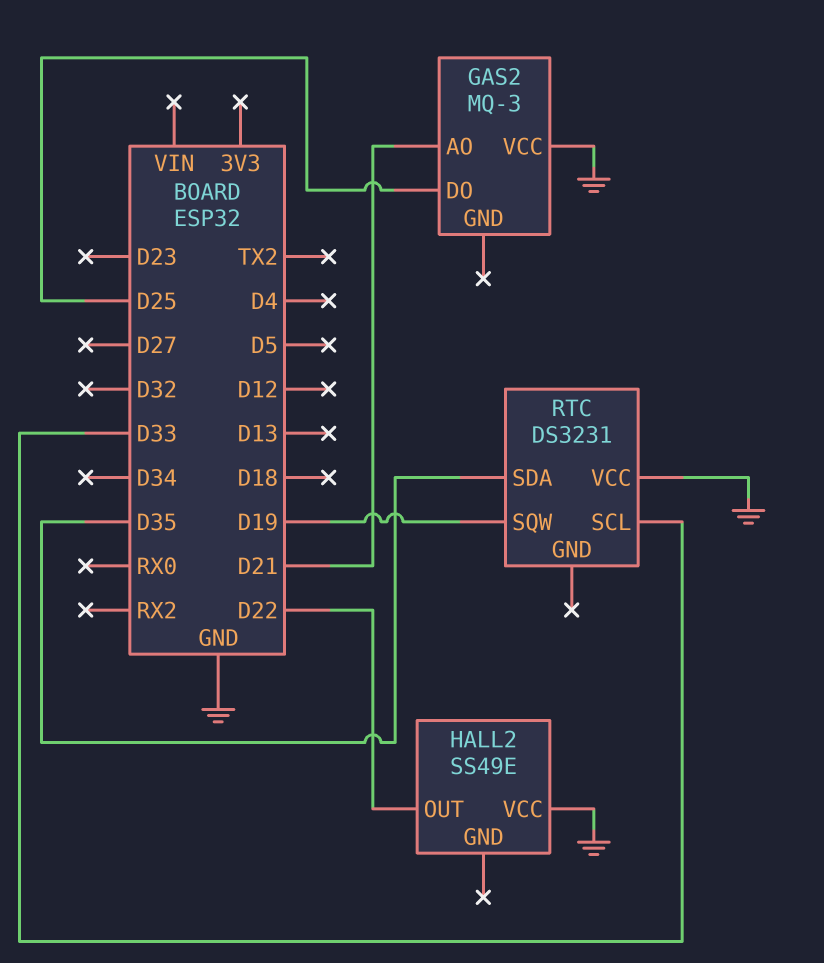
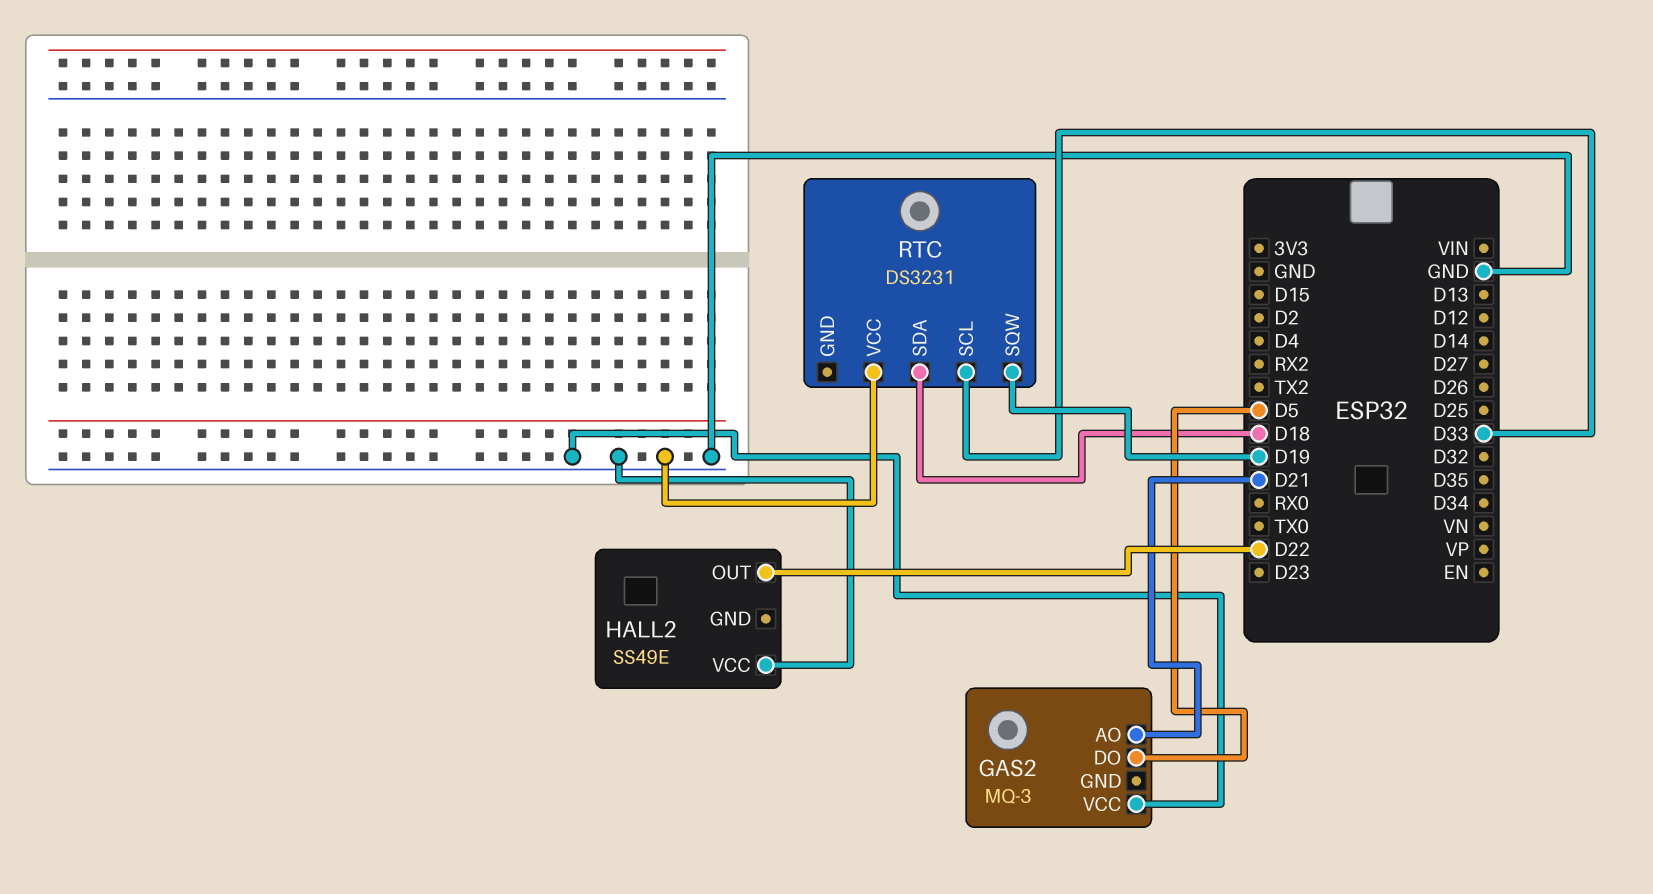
GAS2 pin DO: D25 -> D5
RTC pin SDA: D35 -> D18

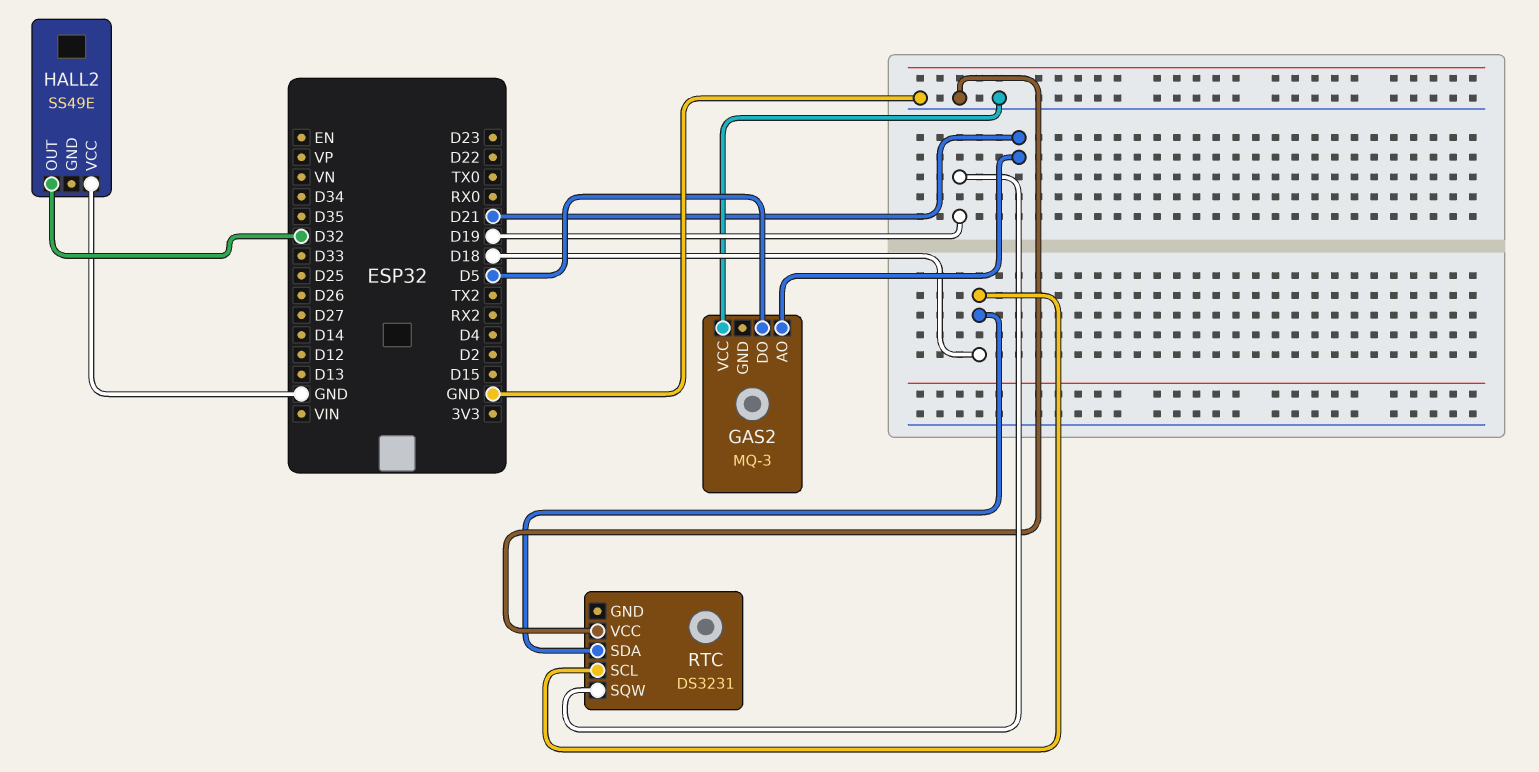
HALL2 pin OUT: D22 -> D32
RTC pin SCL: D33 -> D18

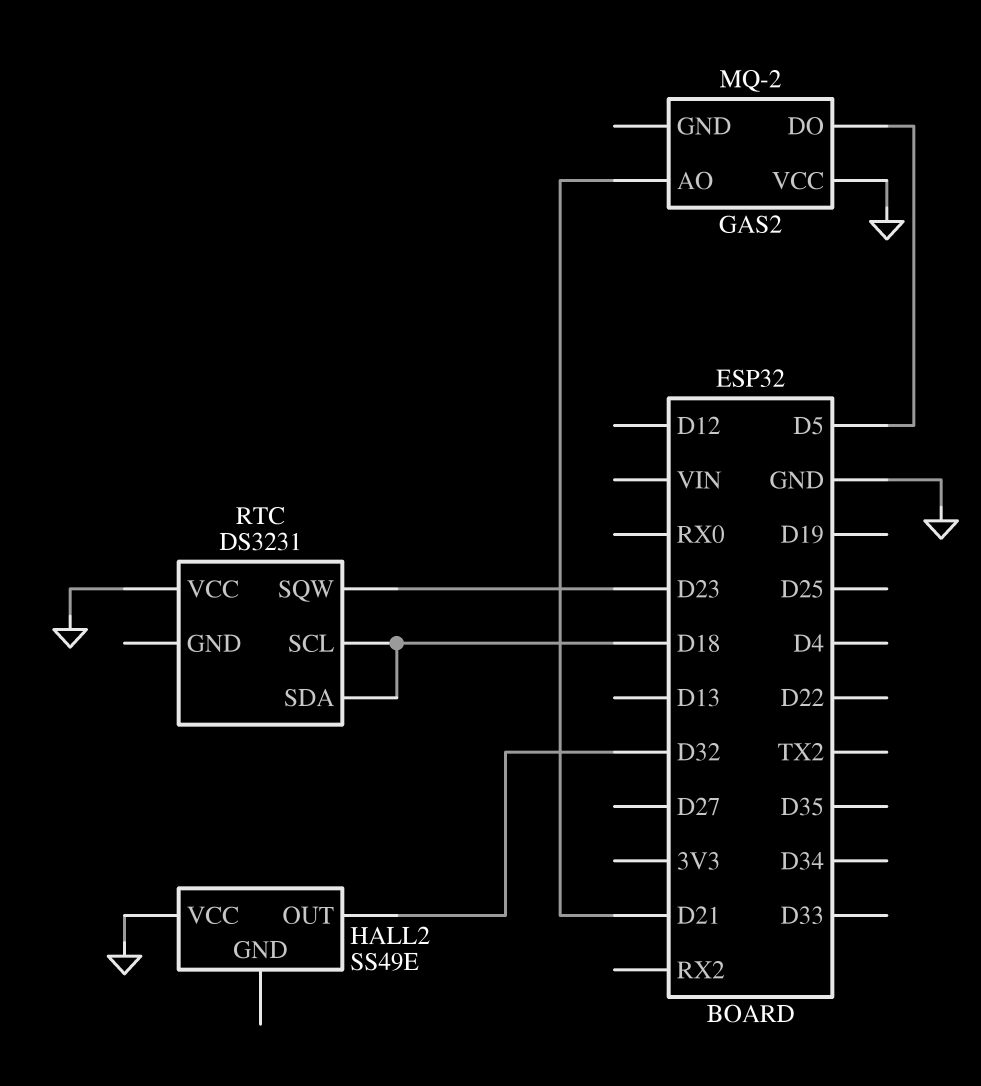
GAS2: MQ-3 -> MQ-2
RTC pin SQW: D19 -> D23

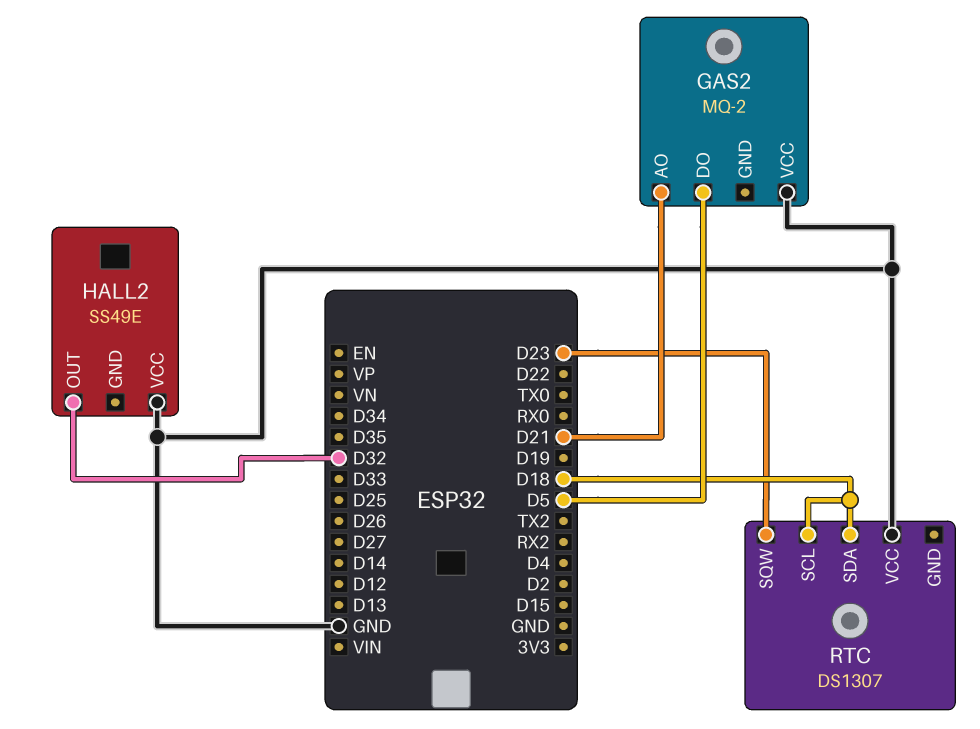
RTC: DS3231 -> DS1307

